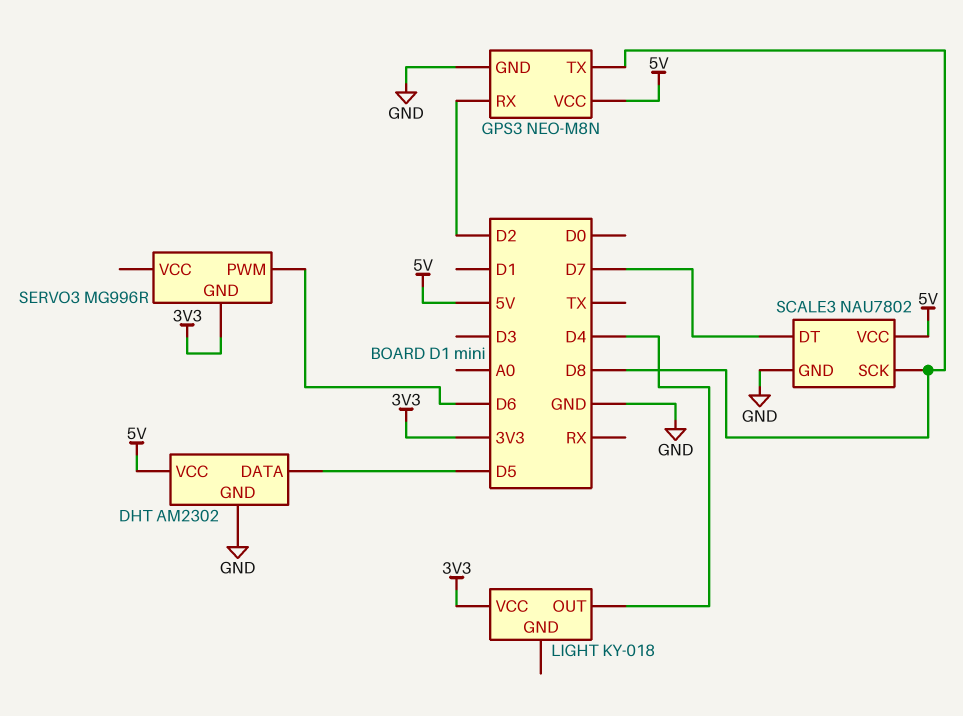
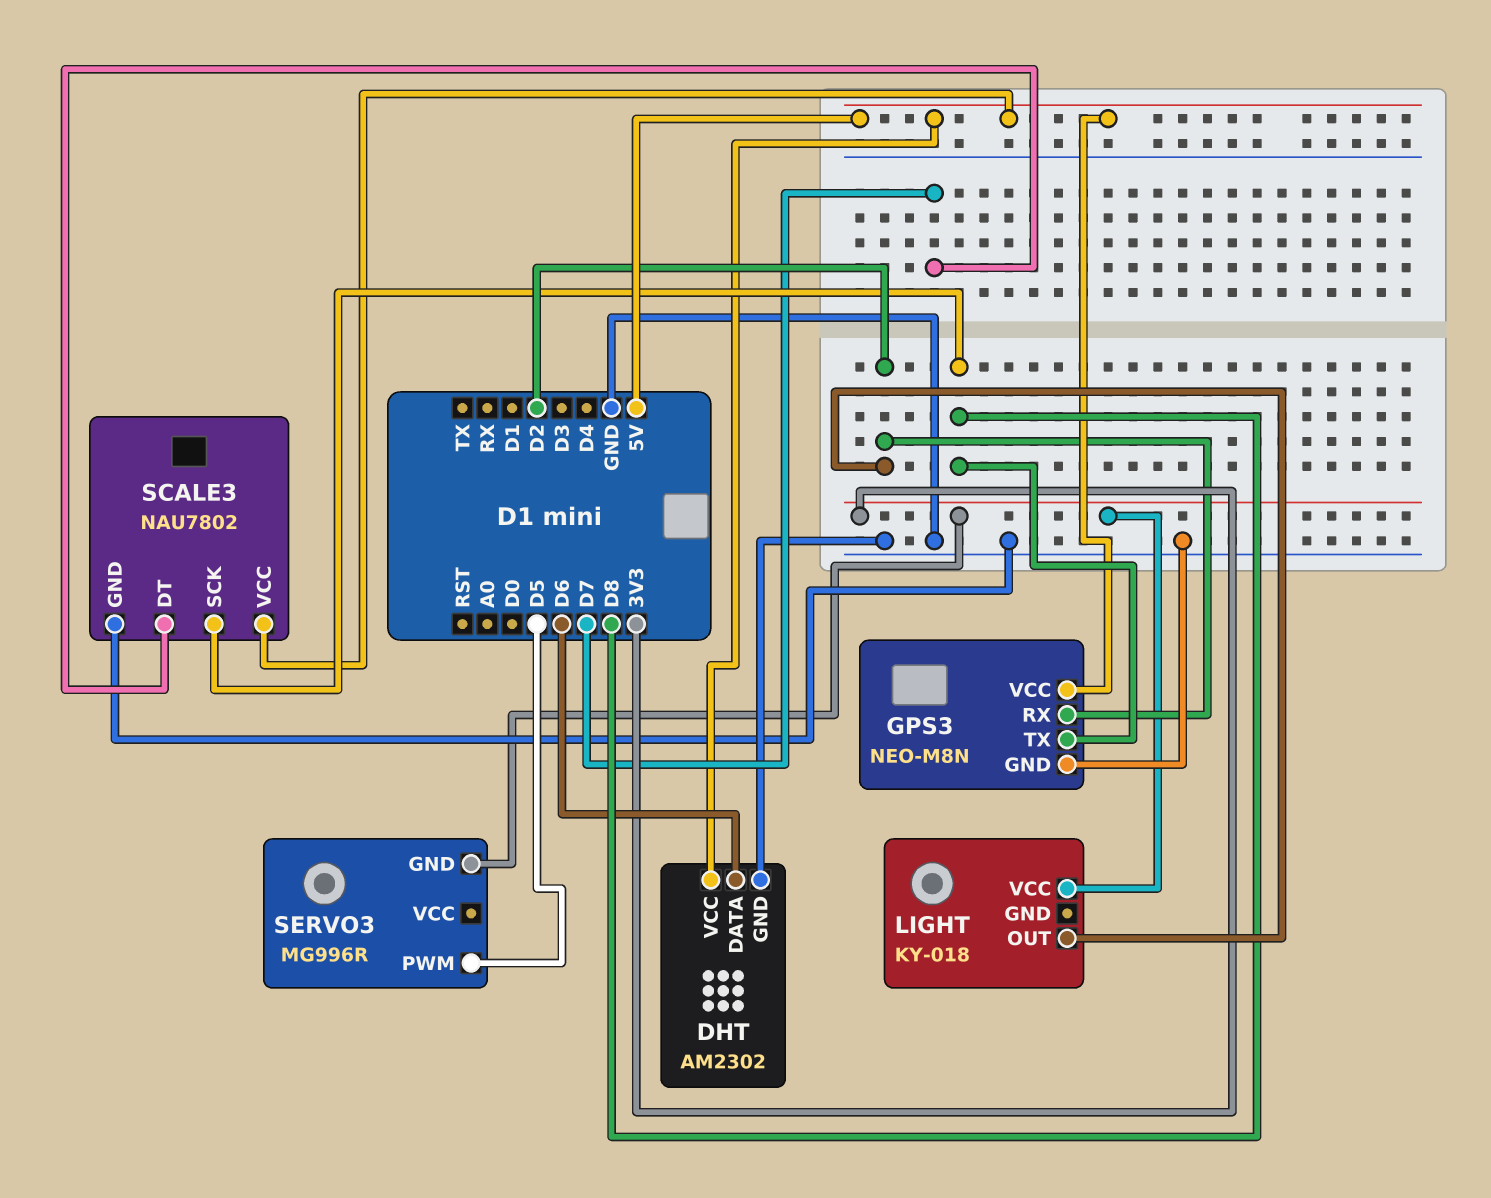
DHT pin DATA: D5 -> D6
LIGHT pin OUT: D4 -> D2
SERVO3 pin PWM: D6 -> D5

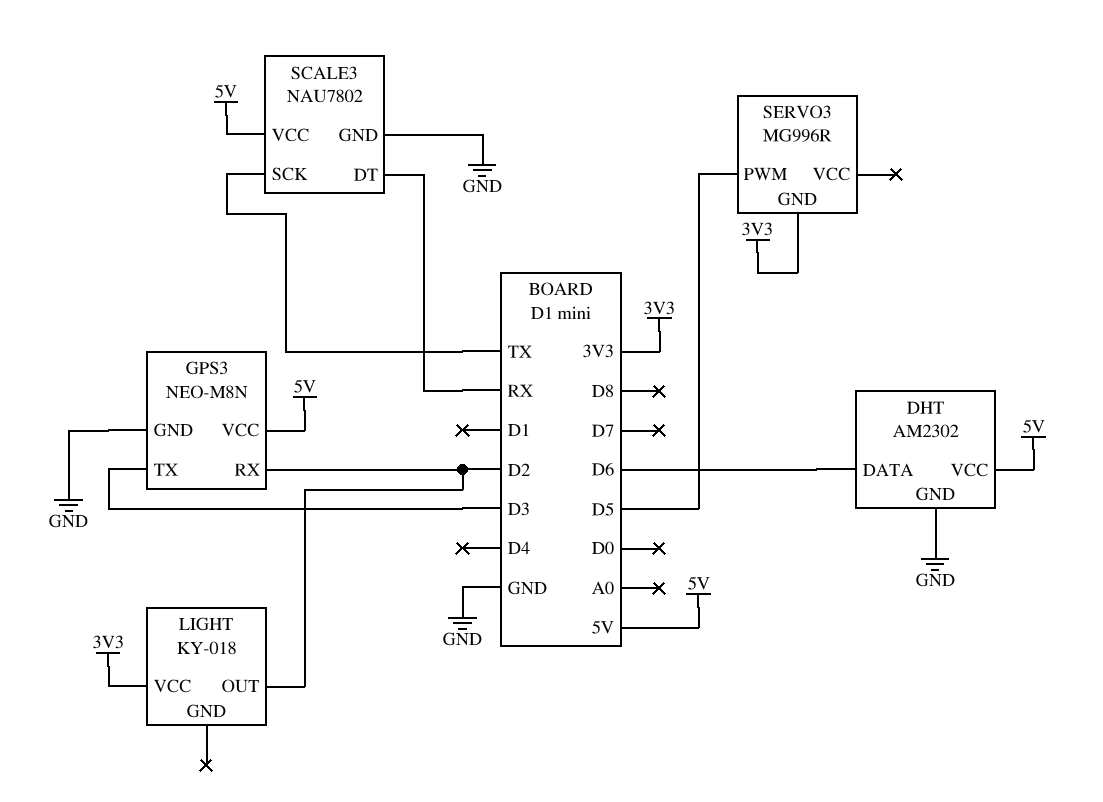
GPS3 pin TX: D8 -> D3
SCALE3 pin DT: D7 -> RX
SCALE3 pin SCK: D8 -> TX

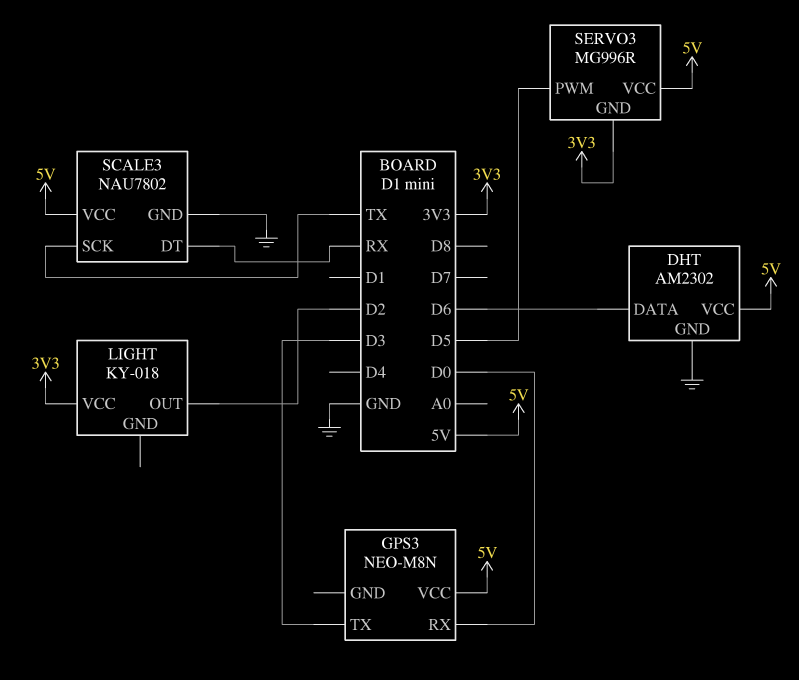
GPS3 pin GND: GND -> none
GPS3 pin RX: D2 -> D0
SERVO3 pin VCC: none -> 5V

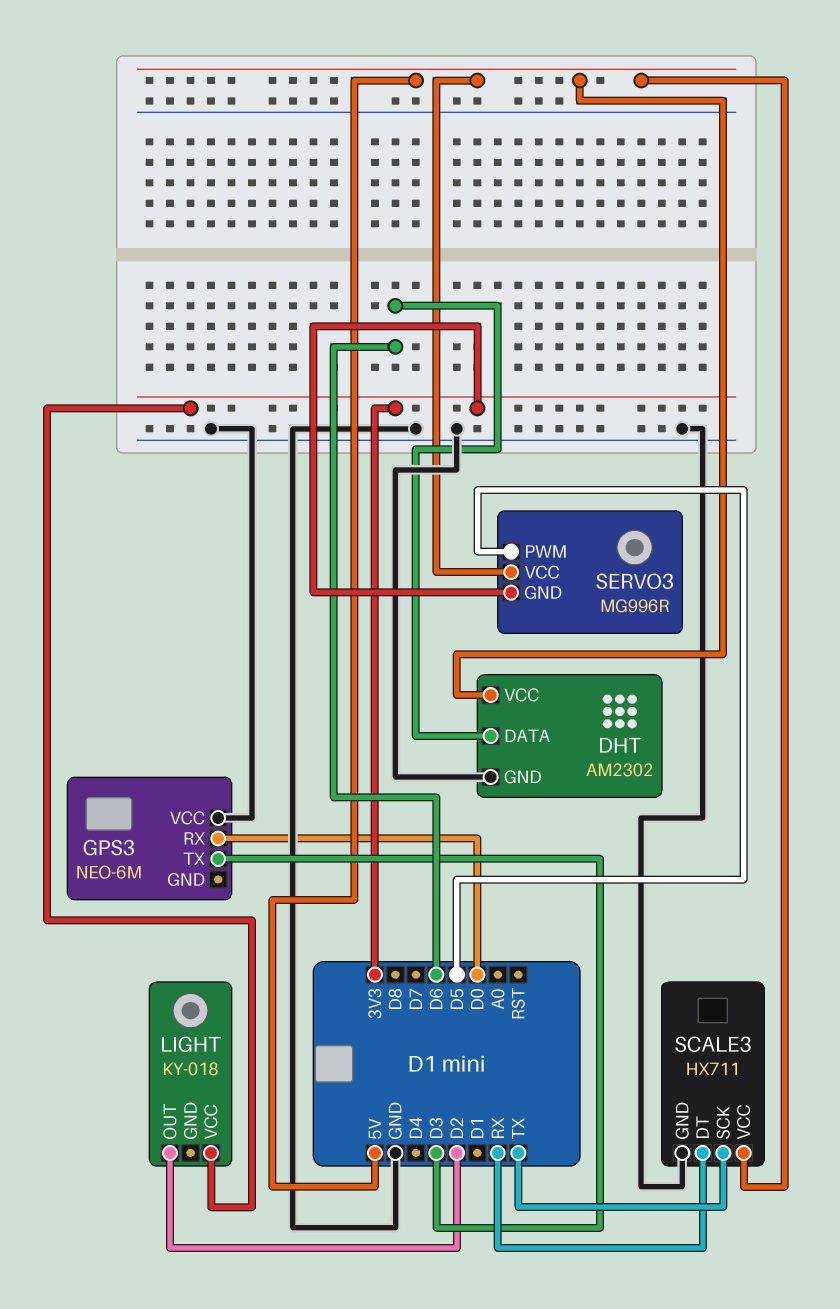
GPS3: NEO-M8N -> NEO-6M
GPS3 pin VCC: 5V -> GND
SCALE3: NAU7802 -> HX711

